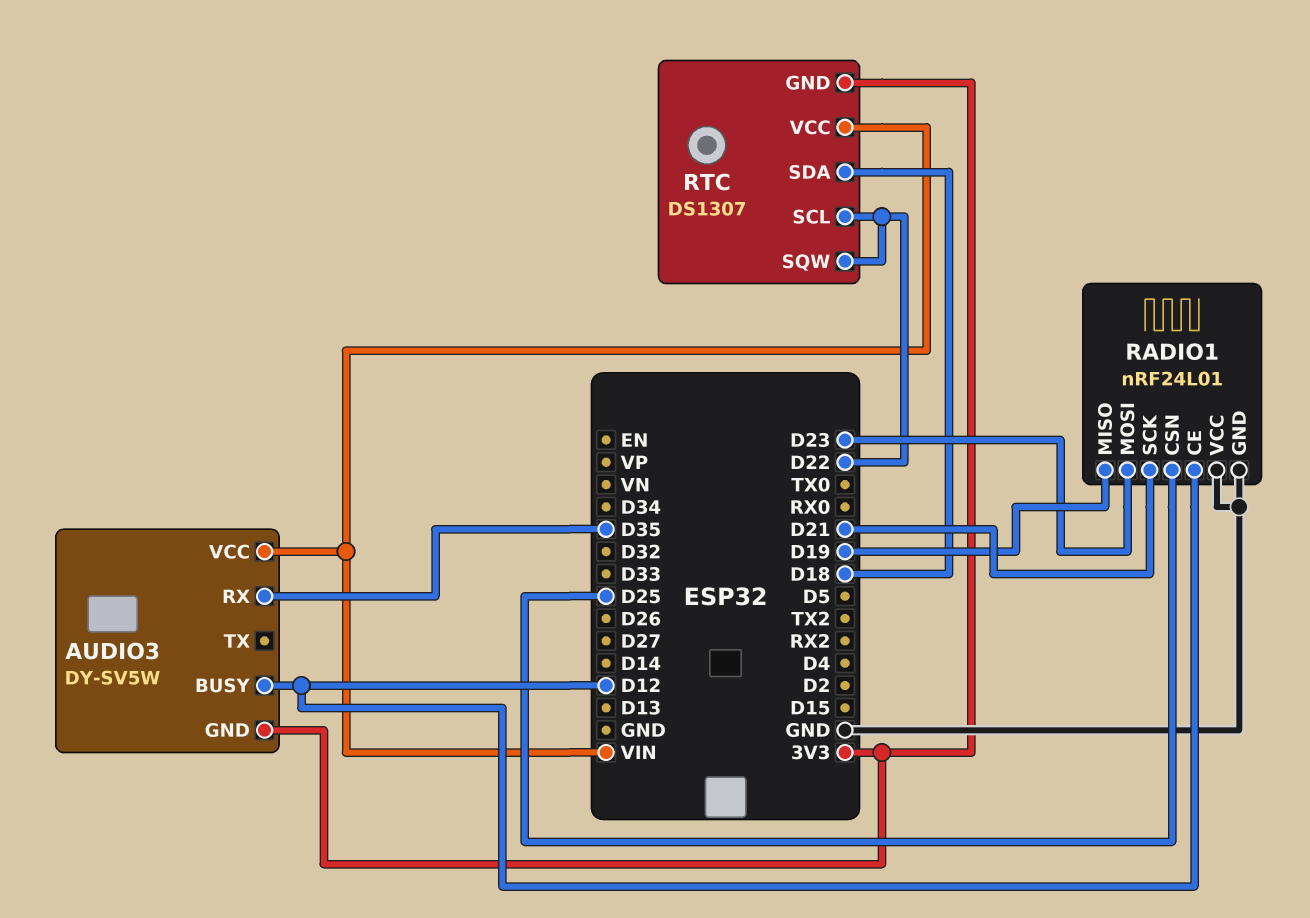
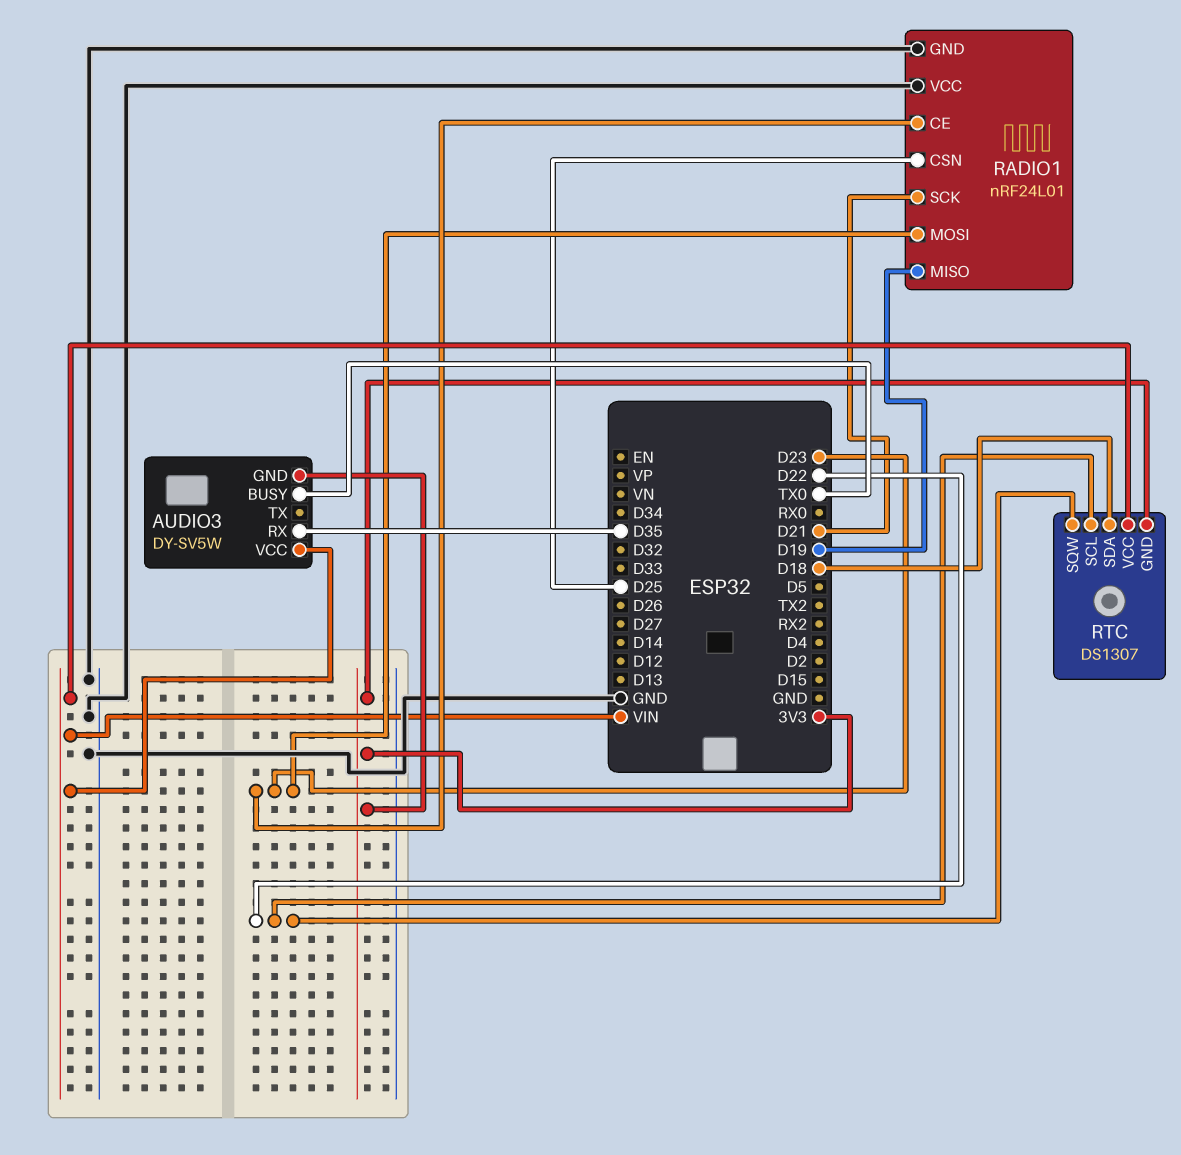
AUDIO3 pin BUSY: D12 -> TX0
RADIO1 pin CE: D12 -> D23

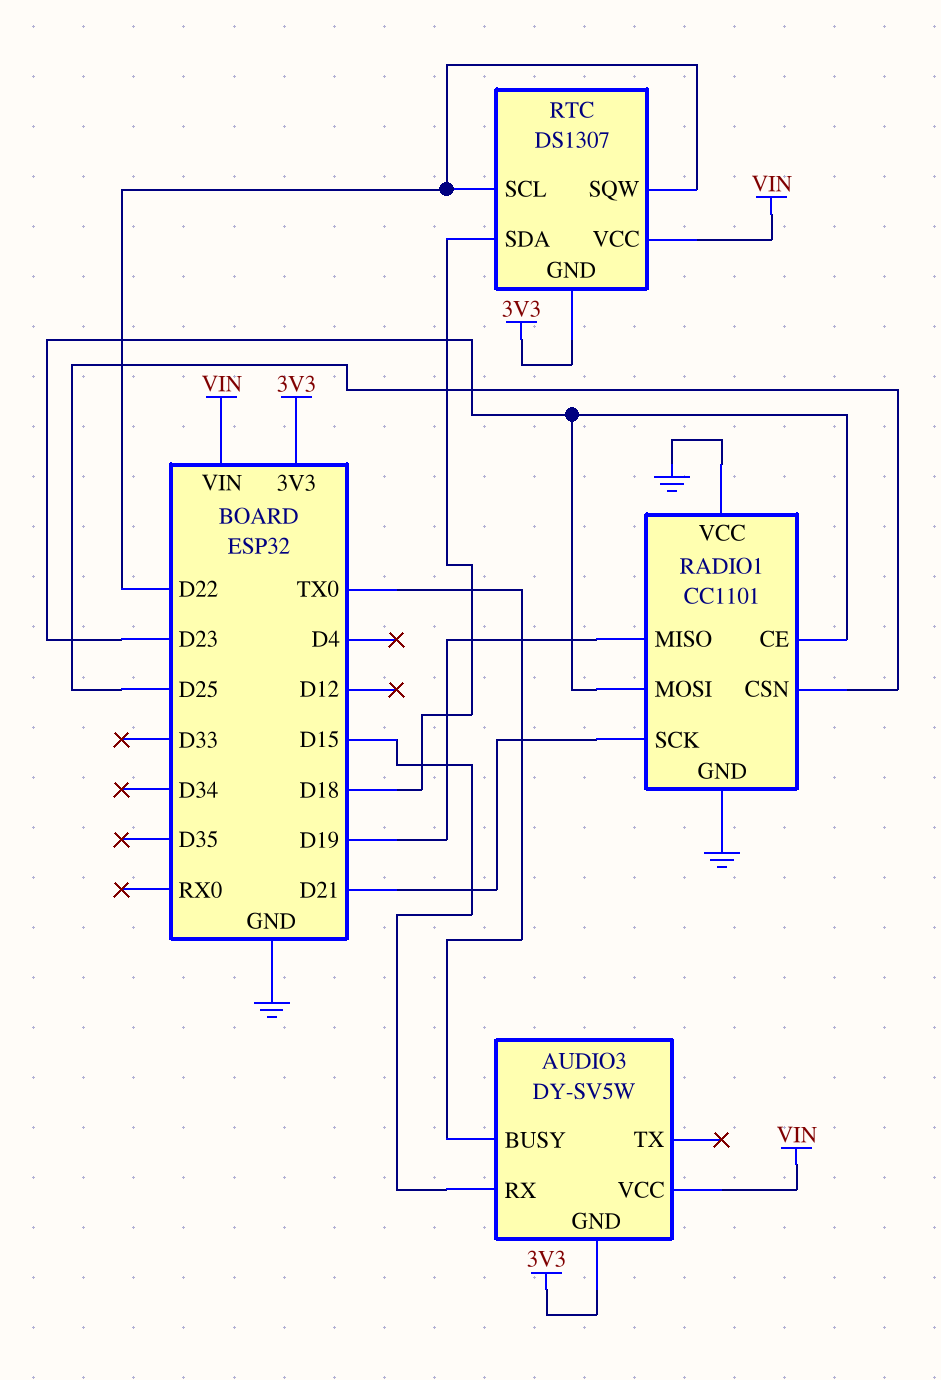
AUDIO3 pin RX: D35 -> D15
RADIO1: nRF24L01 -> CC1101

